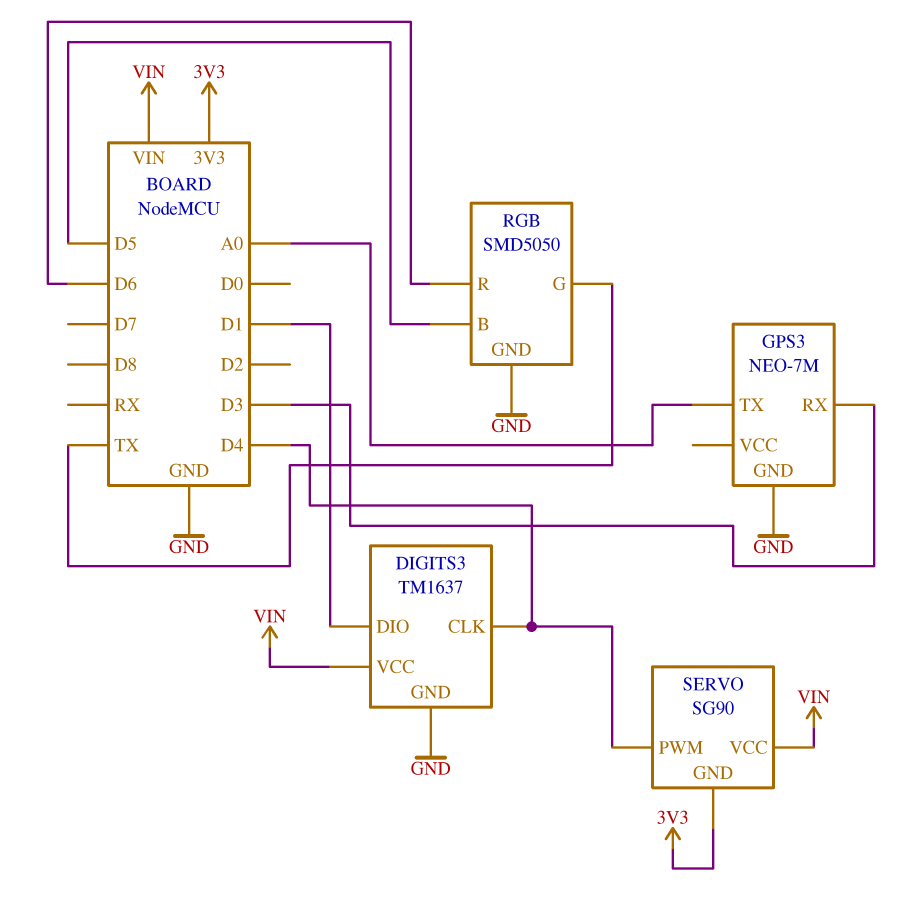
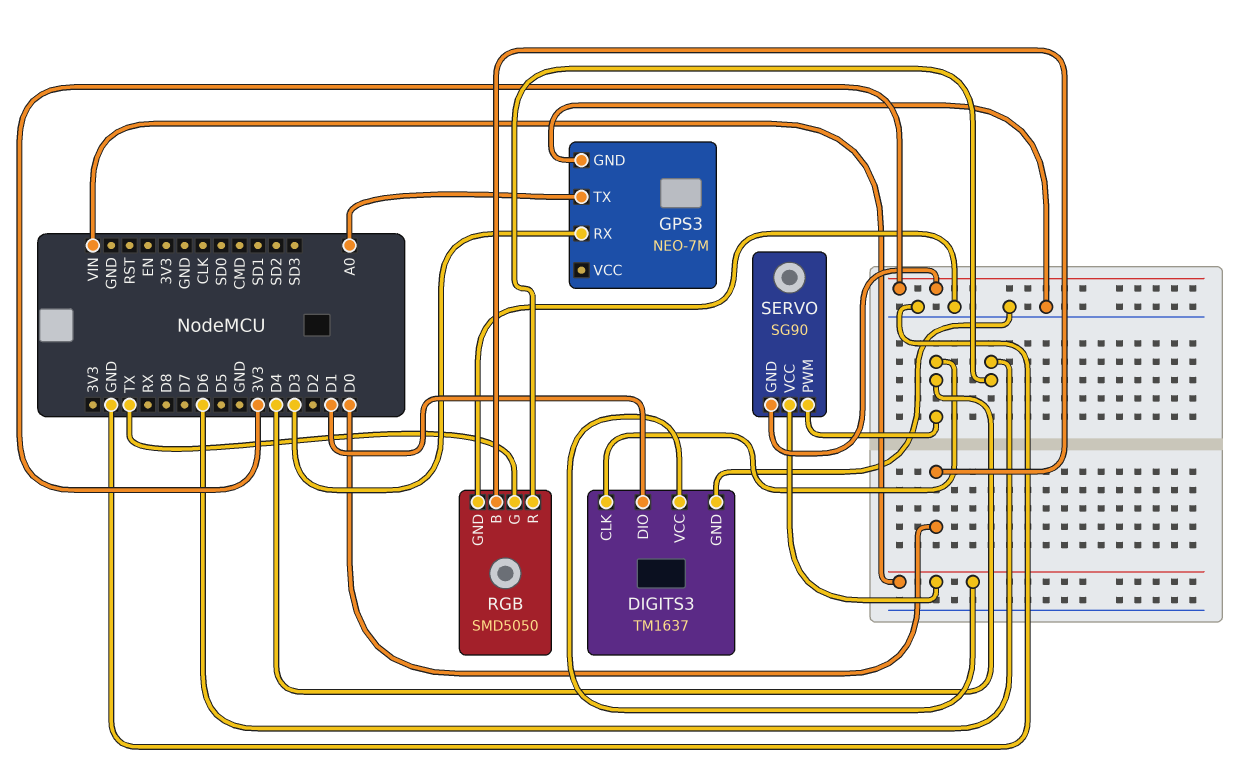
RGB pin B: D5 -> D0

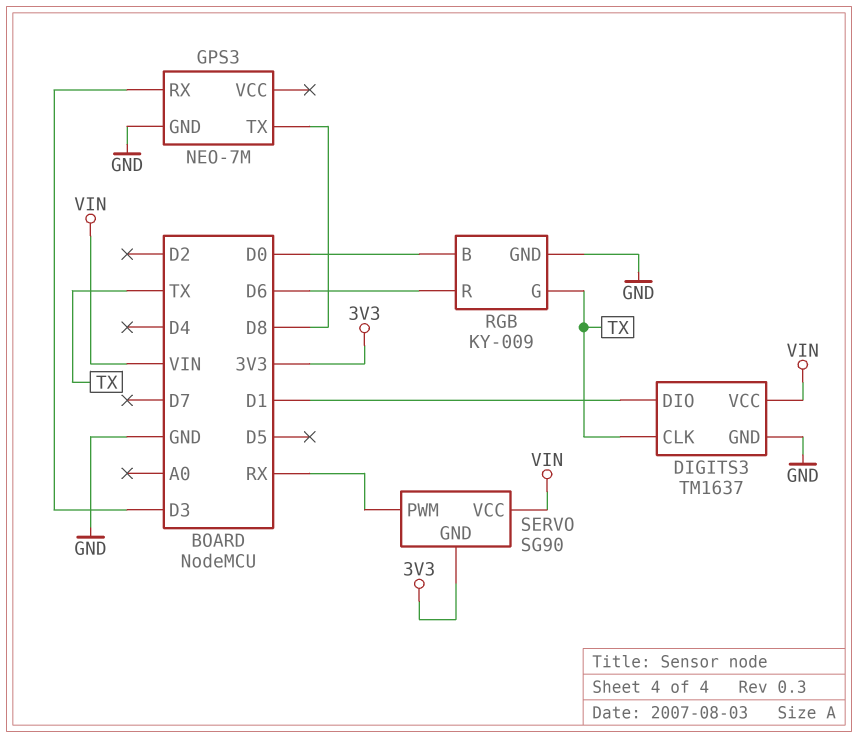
DIGITS3 pin CLK: D4 -> TX
GPS3 pin TX: A0 -> D8
RGB: SMD5050 -> KY-009
SERVO pin PWM: D4 -> RX

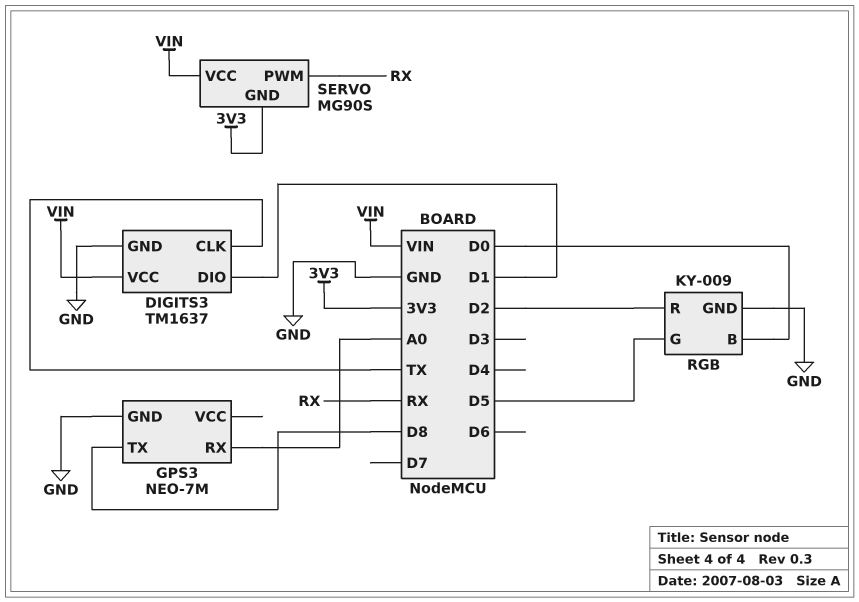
GPS3 pin RX: D3 -> A0
RGB pin G: TX -> D5
RGB pin R: D6 -> D2
SERVO: SG90 -> MG90S

